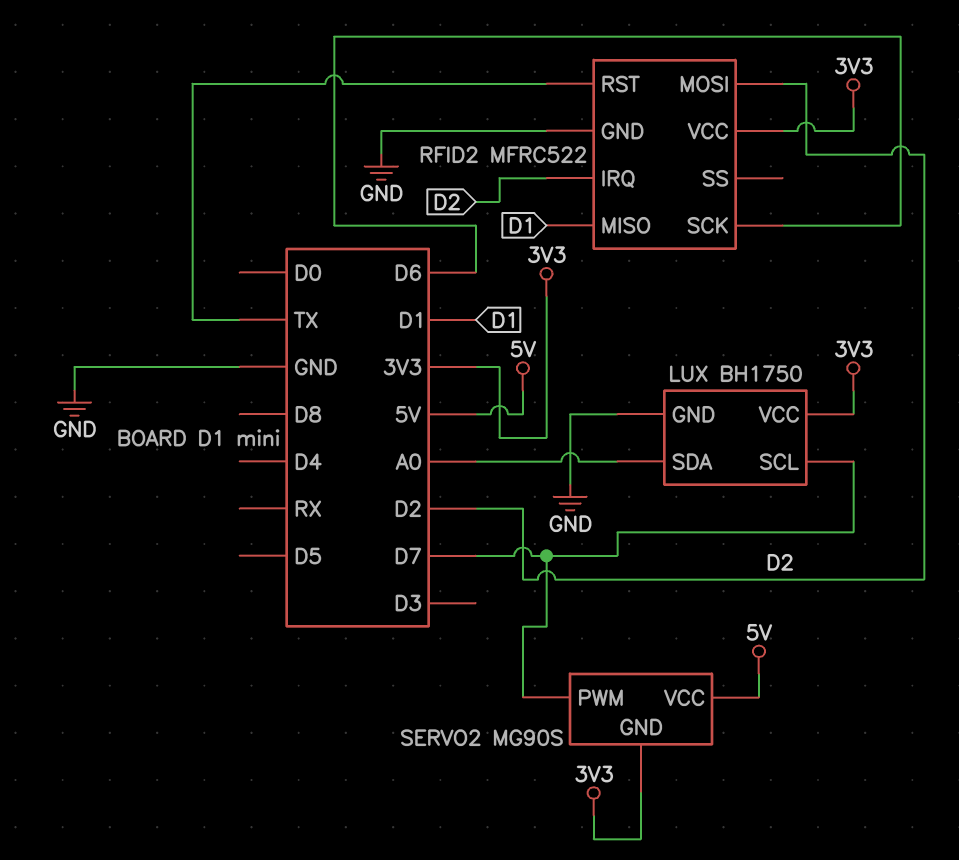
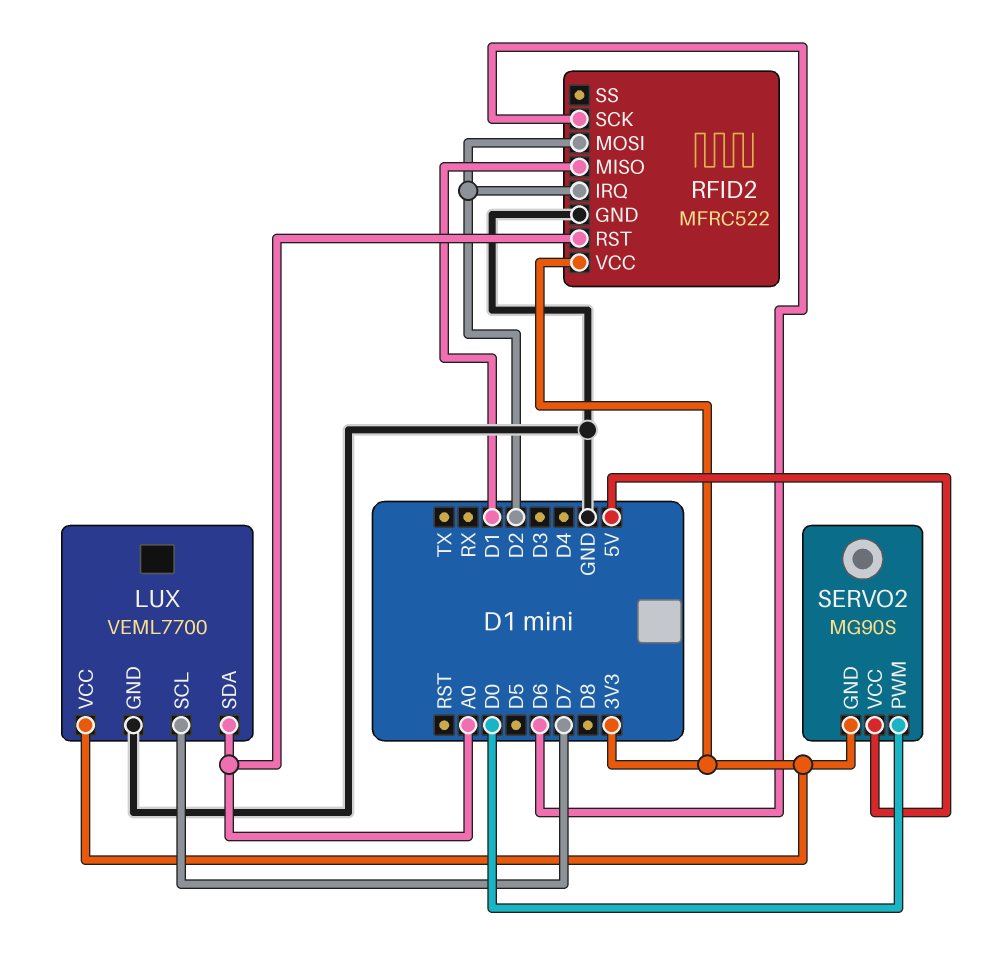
LUX: BH1750 -> VEML7700
RFID2 pin RST: TX -> A0
SERVO2 pin PWM: D7 -> D0

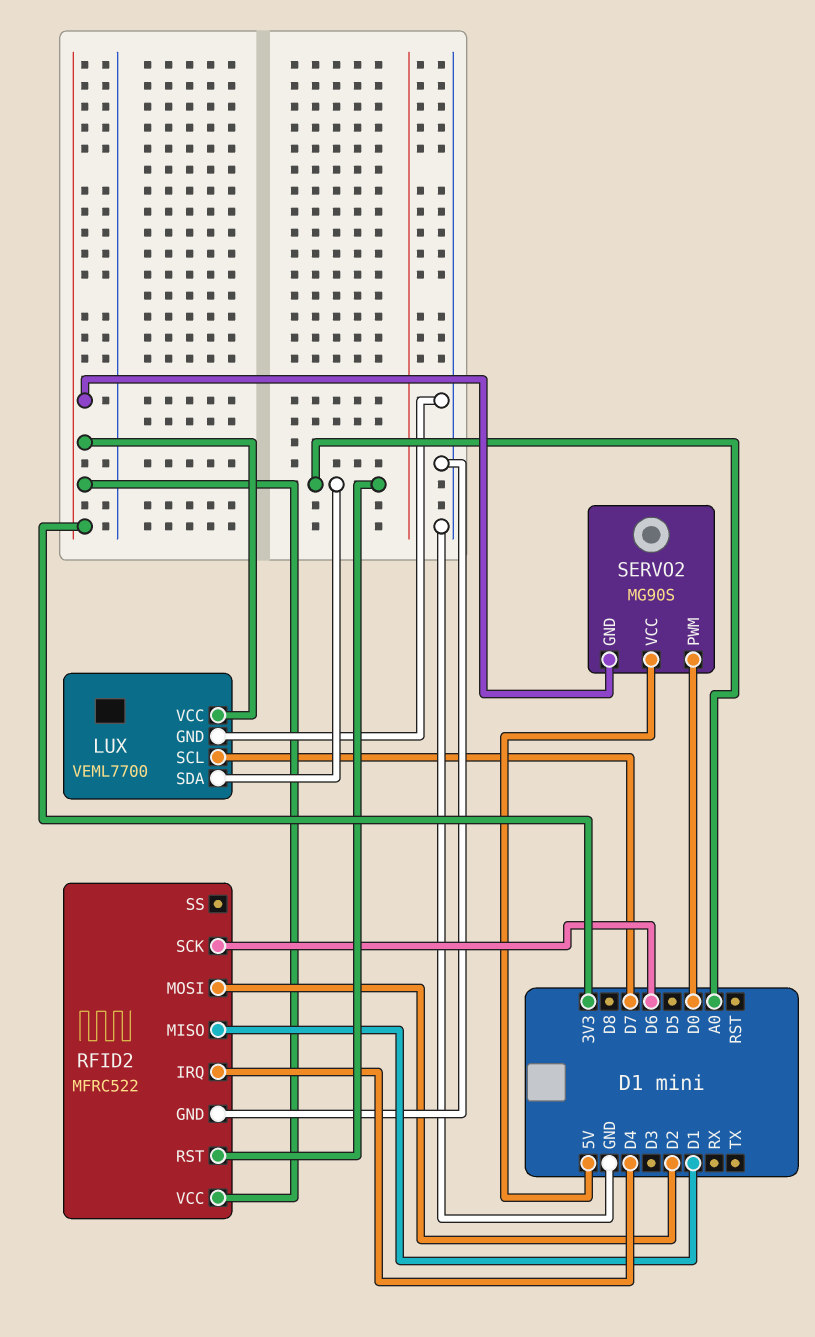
RFID2 pin IRQ: D2 -> D4

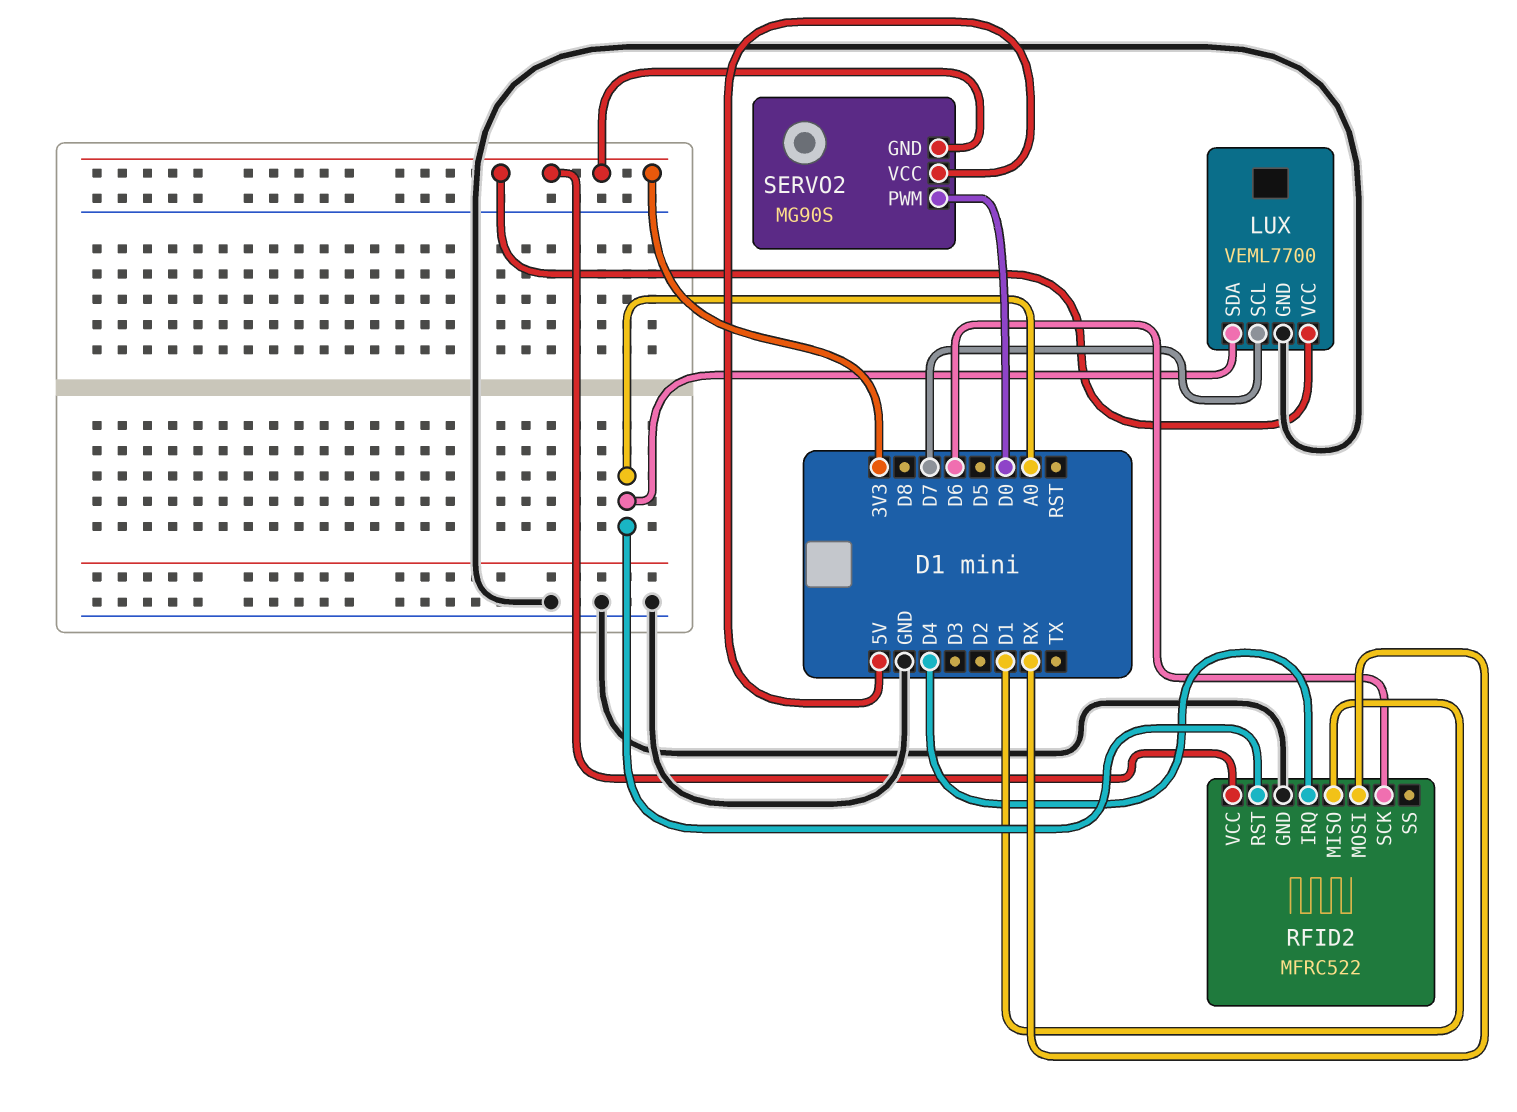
RFID2 pin MOSI: D2 -> RX

